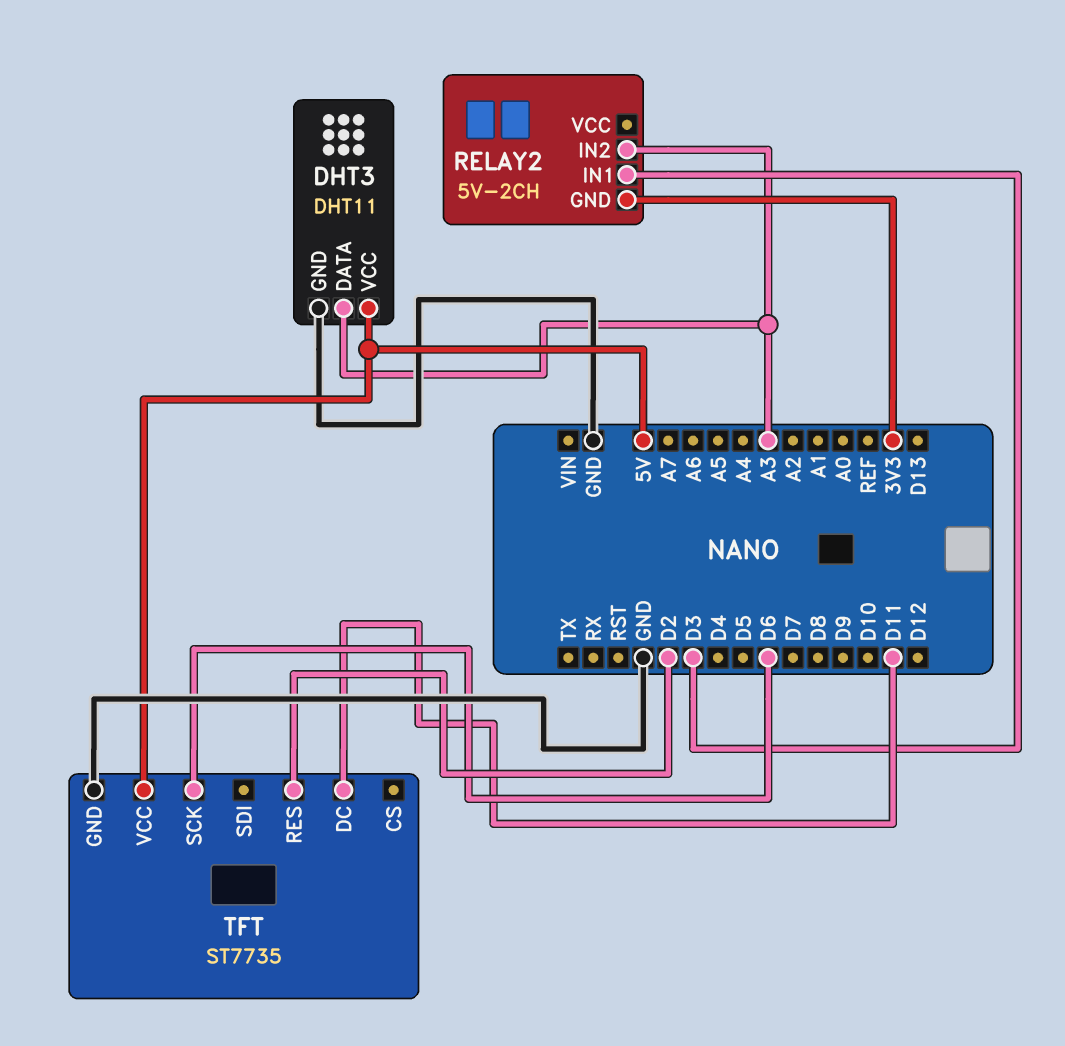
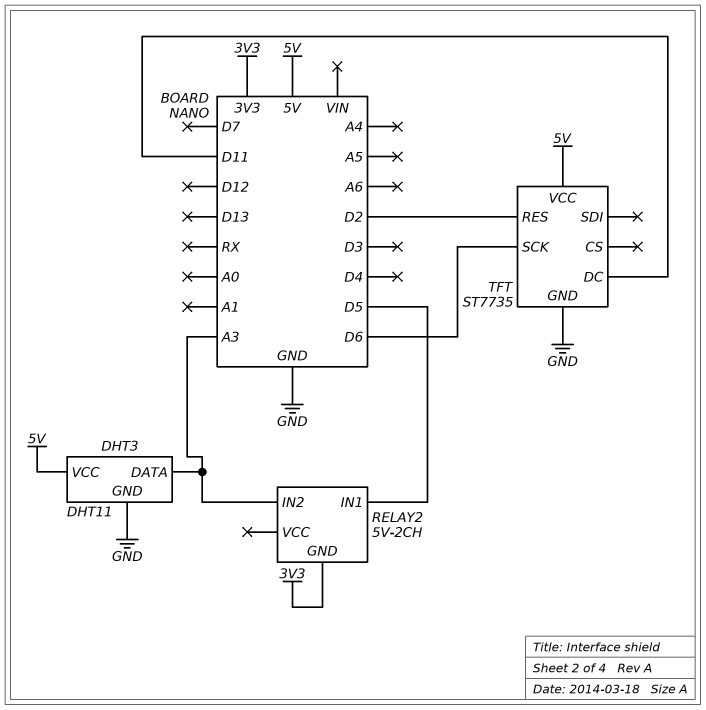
RELAY2 pin IN1: D3 -> D5

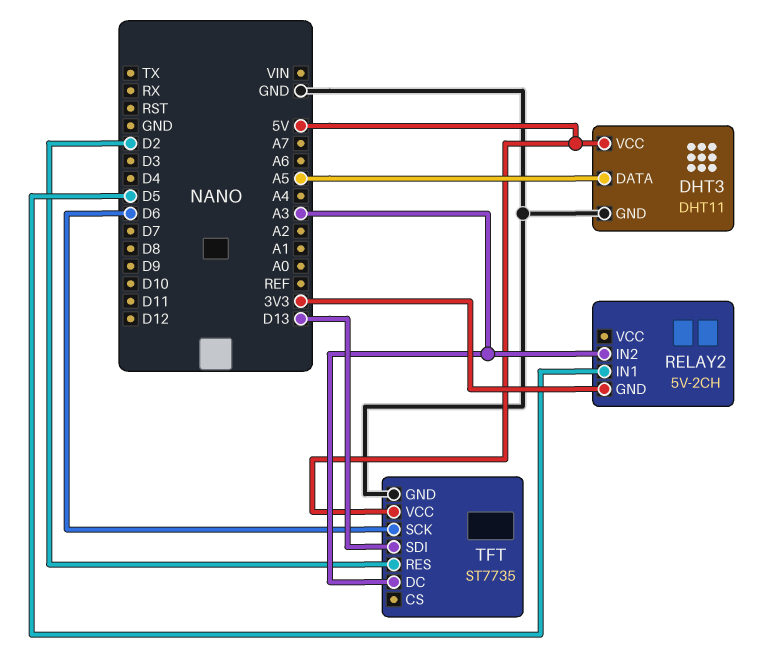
DHT3 pin DATA: A3 -> A5
TFT pin DC: D11 -> A3
TFT pin SDI: none -> D13

